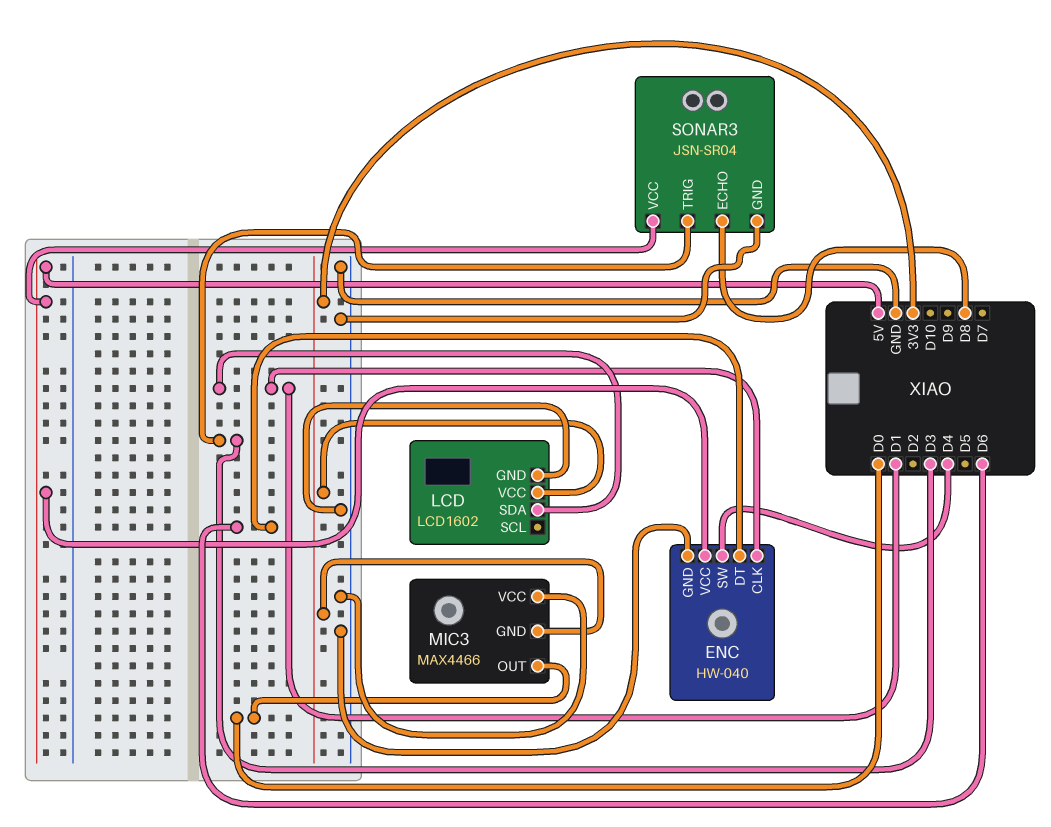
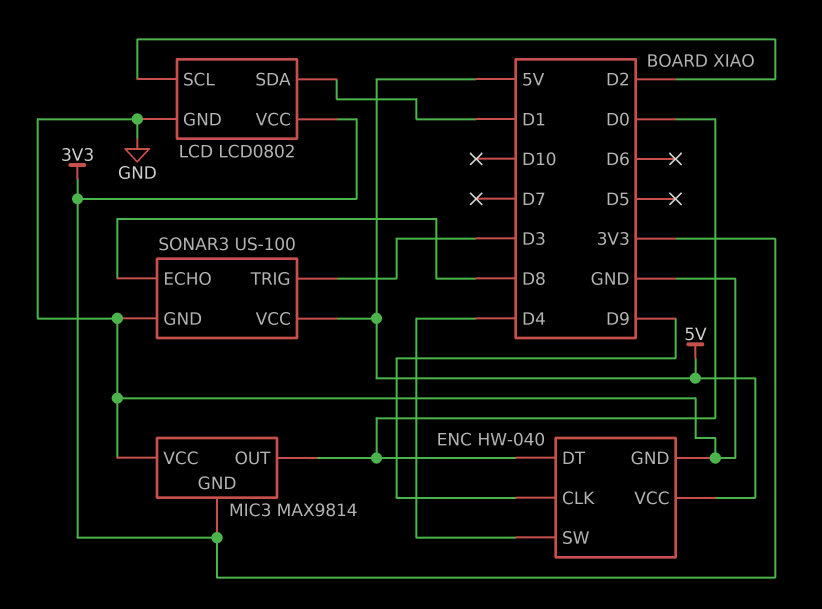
ENC pin CLK: D1 -> D9
ENC pin DT: D6 -> D0
LCD: LCD1602 -> LCD0802
LCD pin SCL: none -> D2
MIC3: MAX4466 -> MAX9814
SONAR3: JSN-SR04 -> US-100

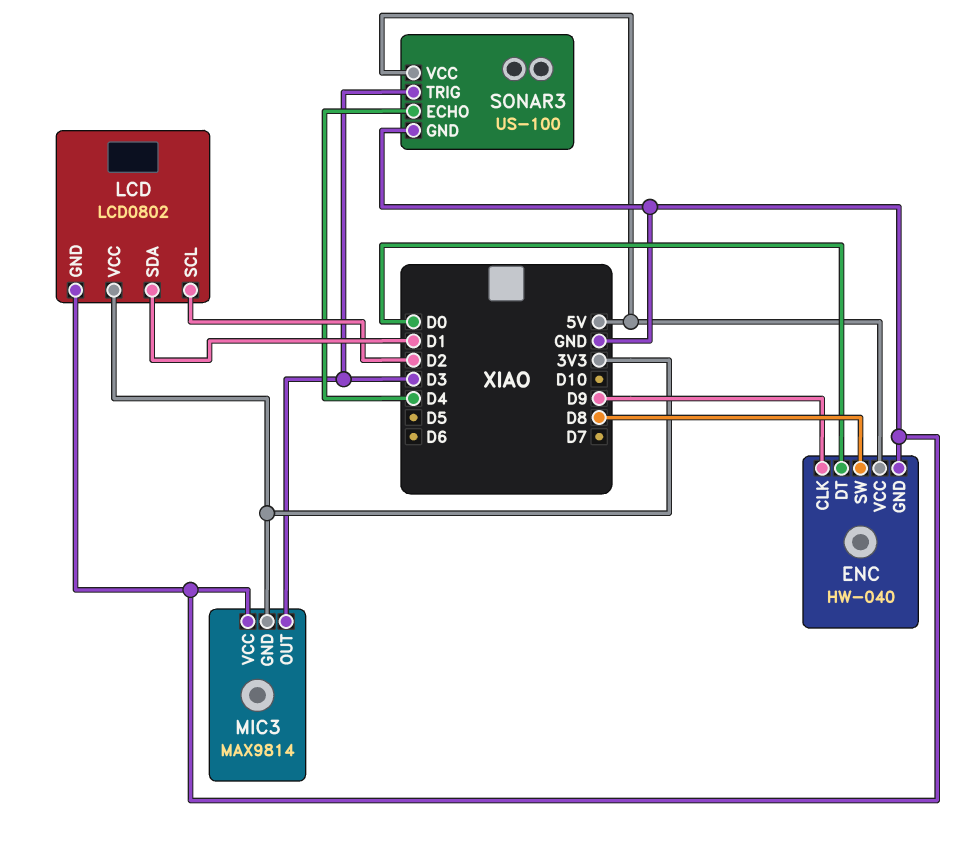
ENC pin SW: D4 -> D8
MIC3 pin OUT: D0 -> D3
SONAR3 pin ECHO: D8 -> D4

